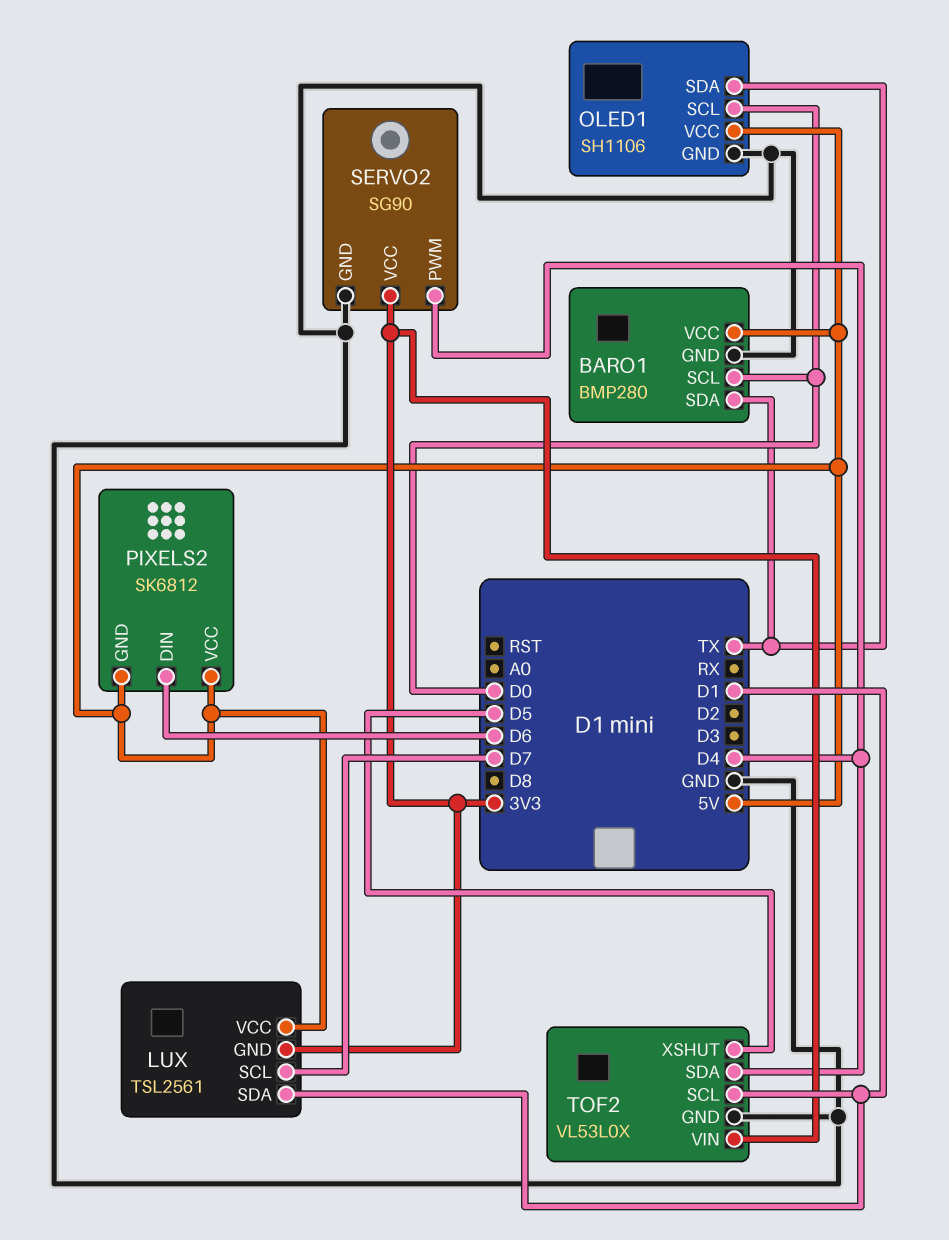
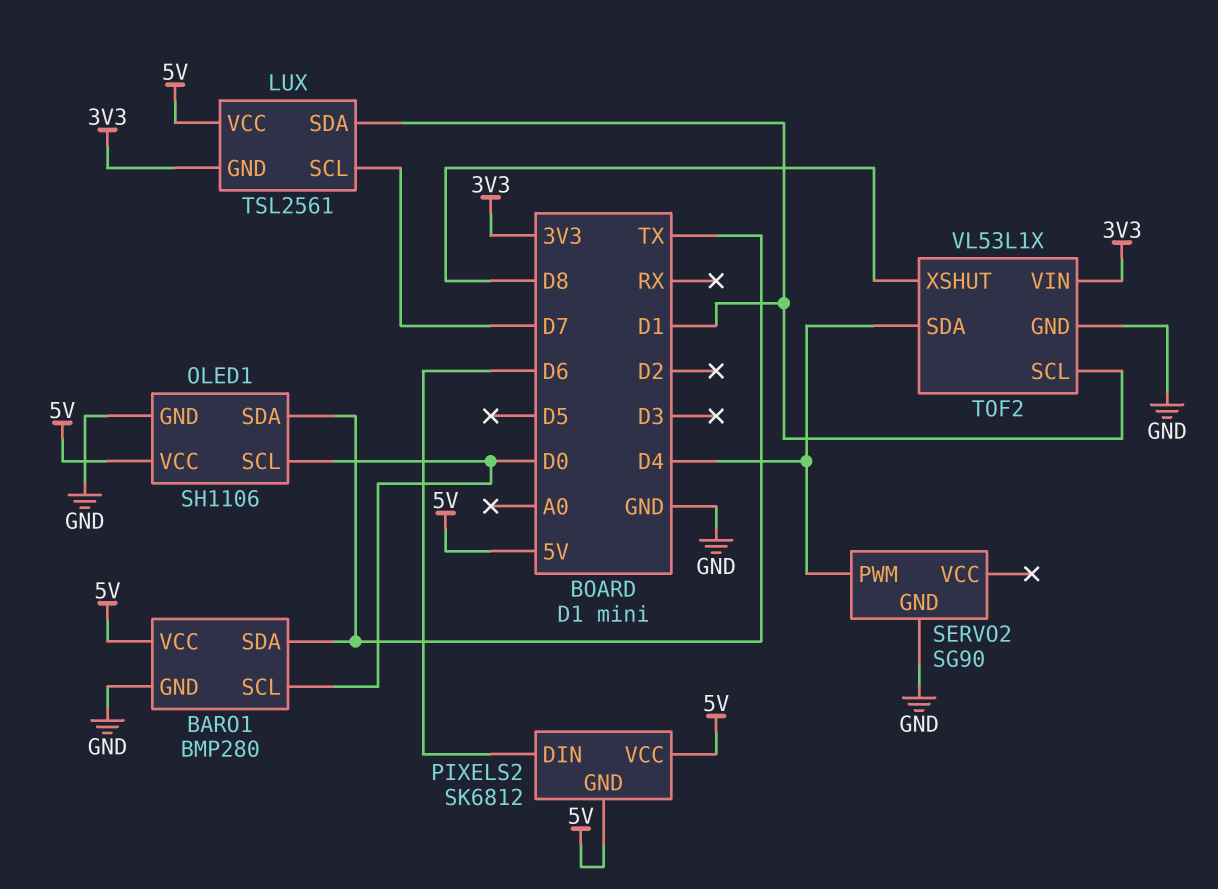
SERVO2 pin VCC: 3V3 -> none
TOF2: VL53L0X -> VL53L1X
TOF2 pin XSHUT: D5 -> D8

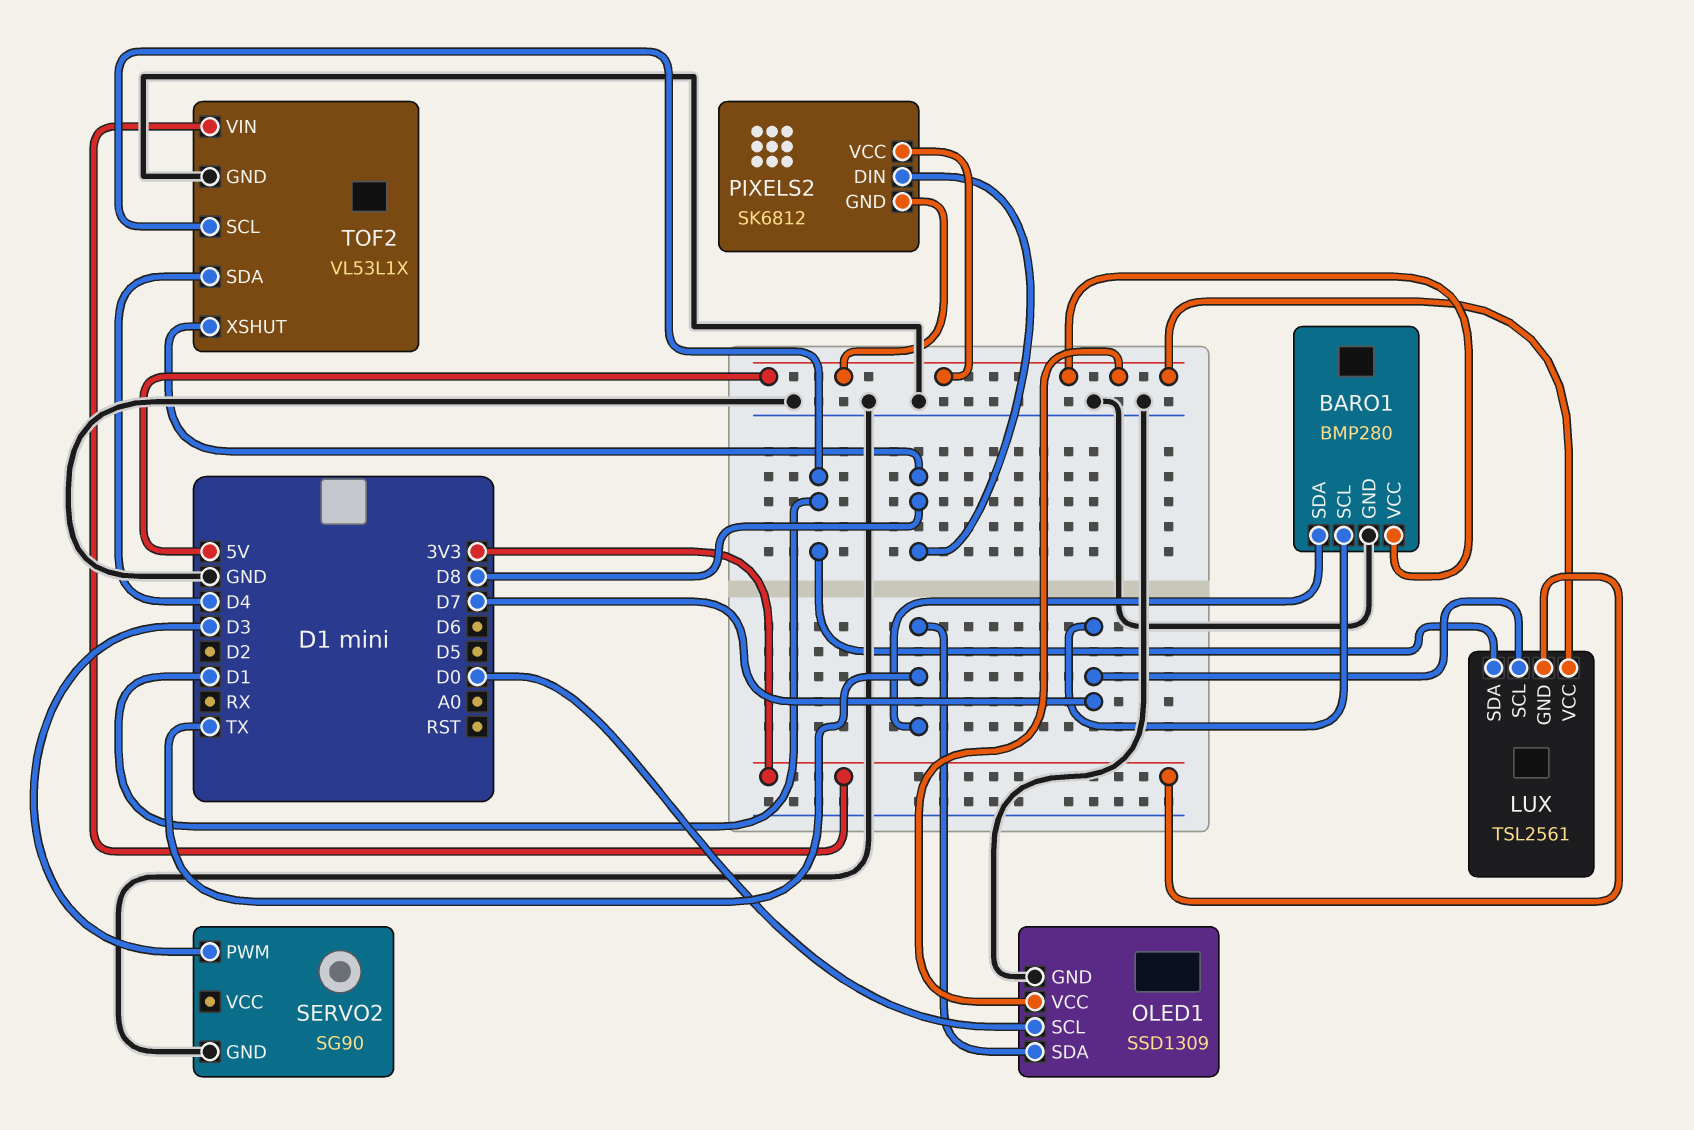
BARO1 pin SCL: D0 -> D7
OLED1: SH1106 -> SSD1309
PIXELS2 pin DIN: D6 -> D8
SERVO2 pin PWM: D4 -> D3

